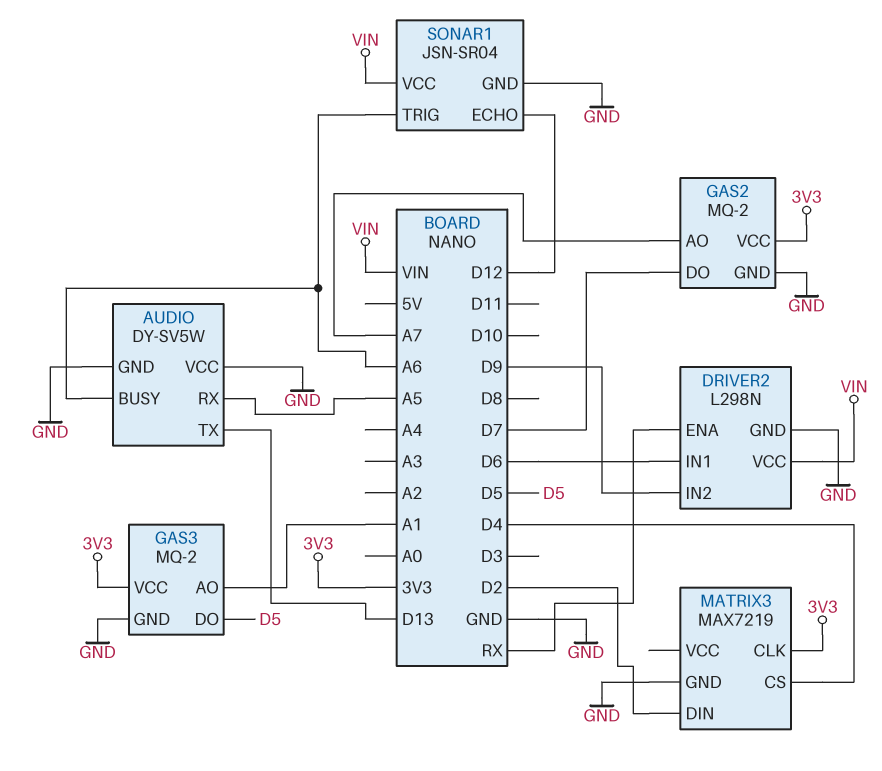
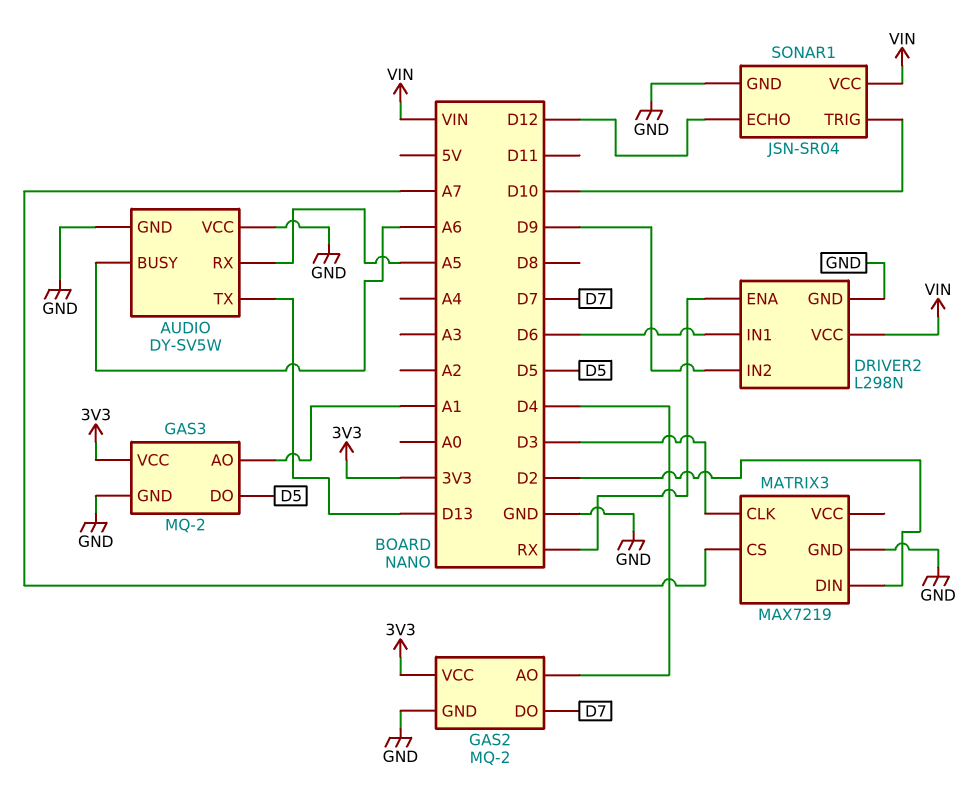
GAS2 pin AO: A7 -> D4
MATRIX3 pin CLK: 3V3 -> D3
MATRIX3 pin CS: D4 -> A7
SONAR1 pin TRIG: A6 -> D10

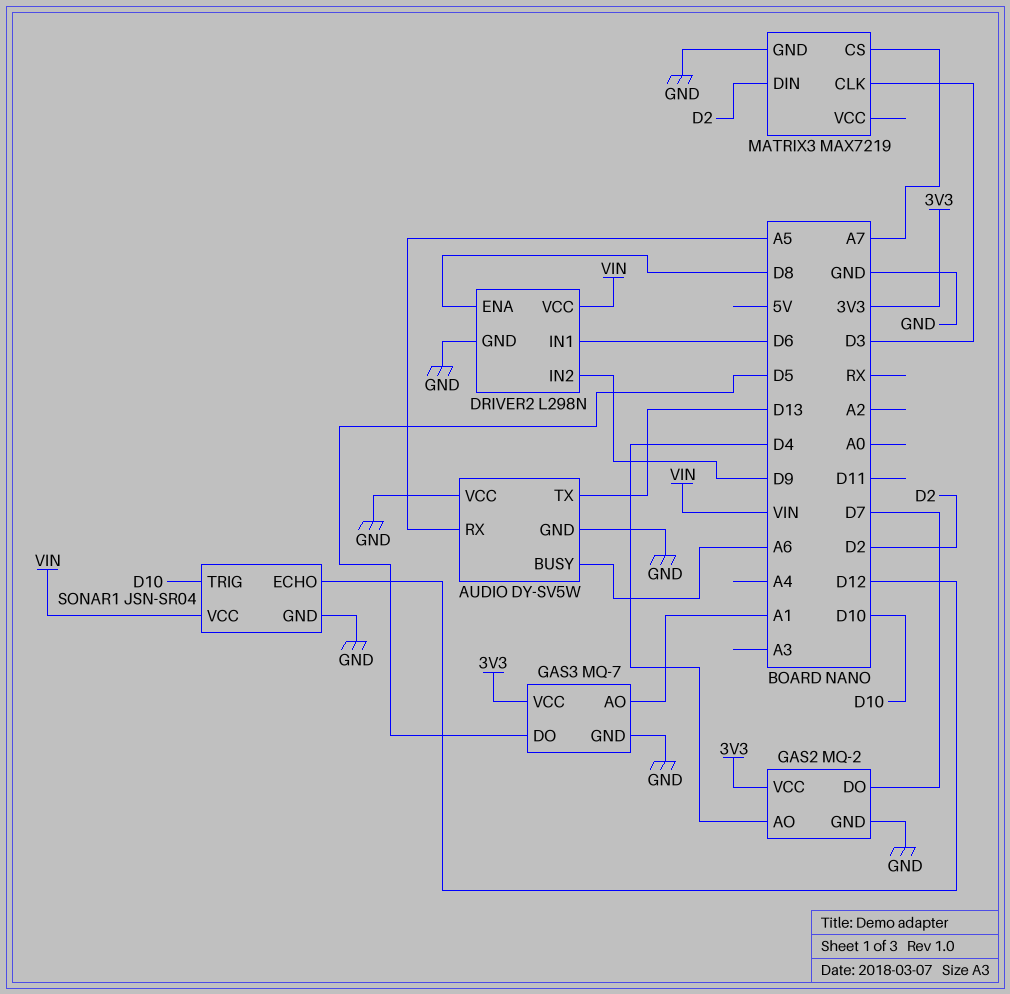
DRIVER2 pin ENA: RX -> D8
GAS3: MQ-2 -> MQ-7

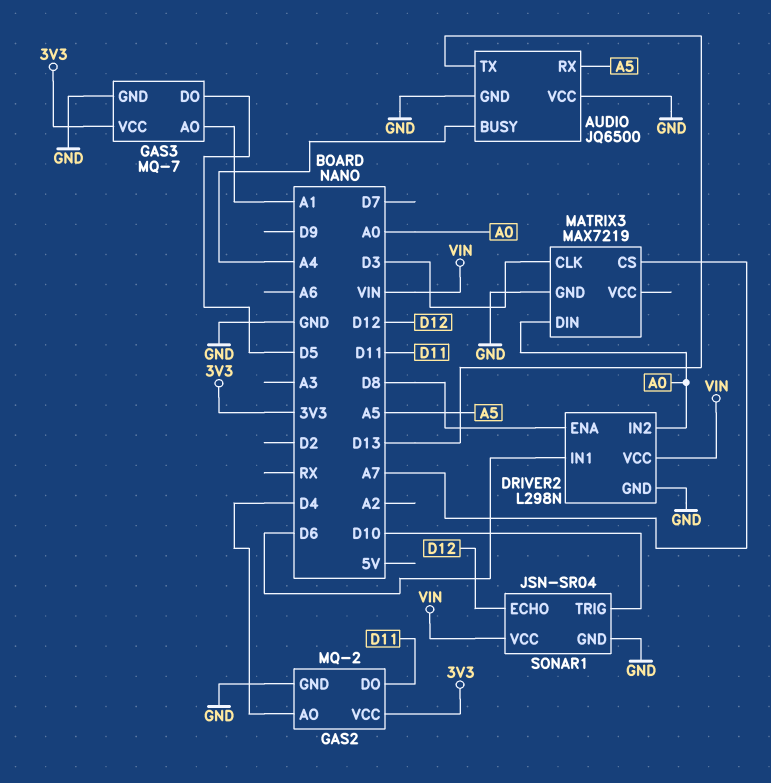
AUDIO: DY-SV5W -> JQ6500
AUDIO pin BUSY: A6 -> A4
DRIVER2 pin IN2: D9 -> A0
GAS2 pin DO: D7 -> D11
MATRIX3 pin DIN: D2 -> A0

